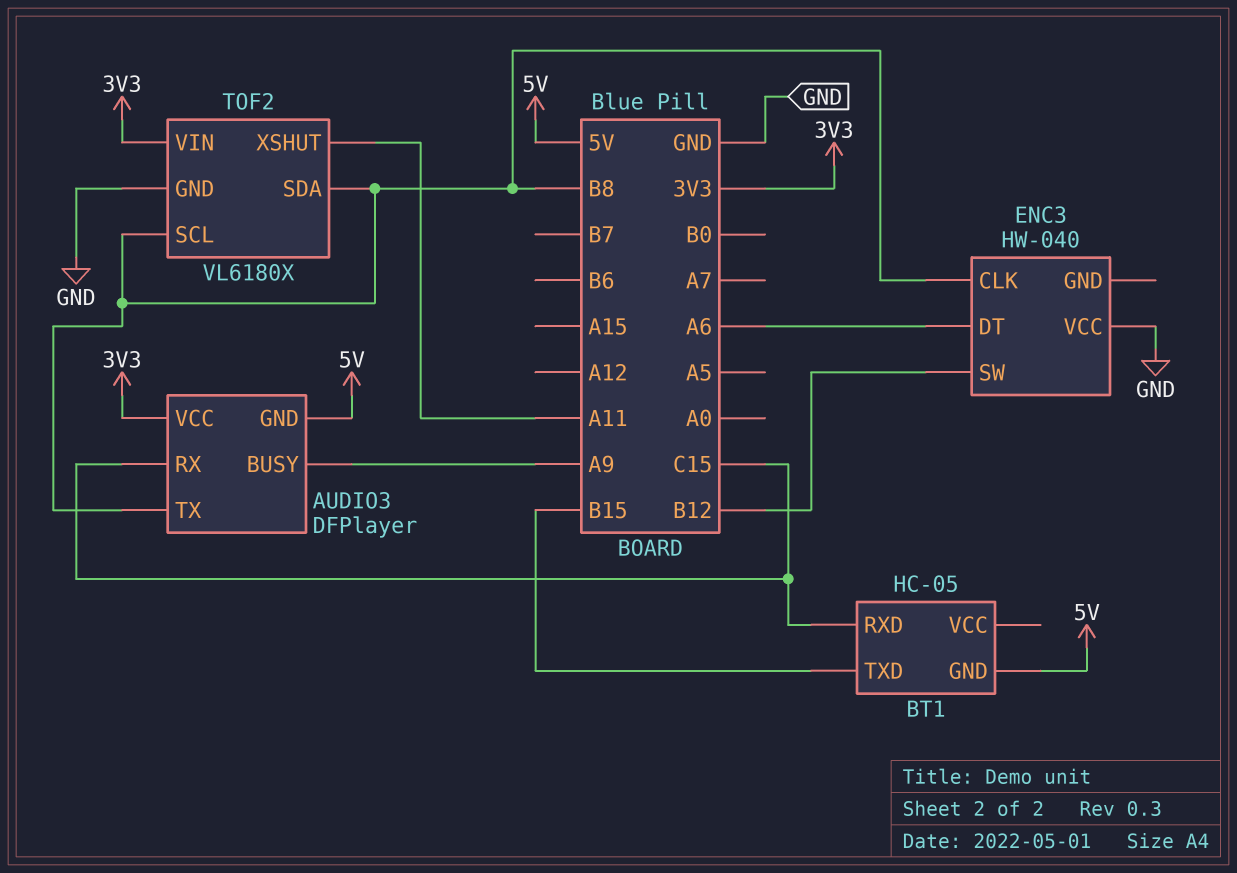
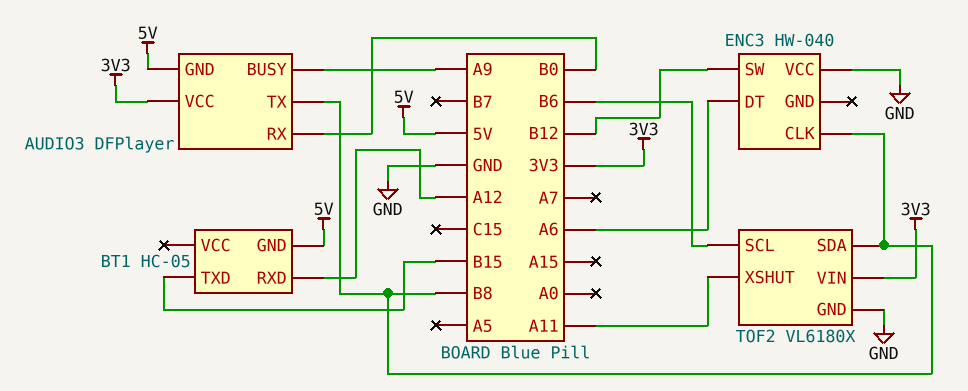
AUDIO3 pin RX: C15 -> B0
BT1 pin RXD: C15 -> A12
TOF2 pin SCL: B8 -> B6

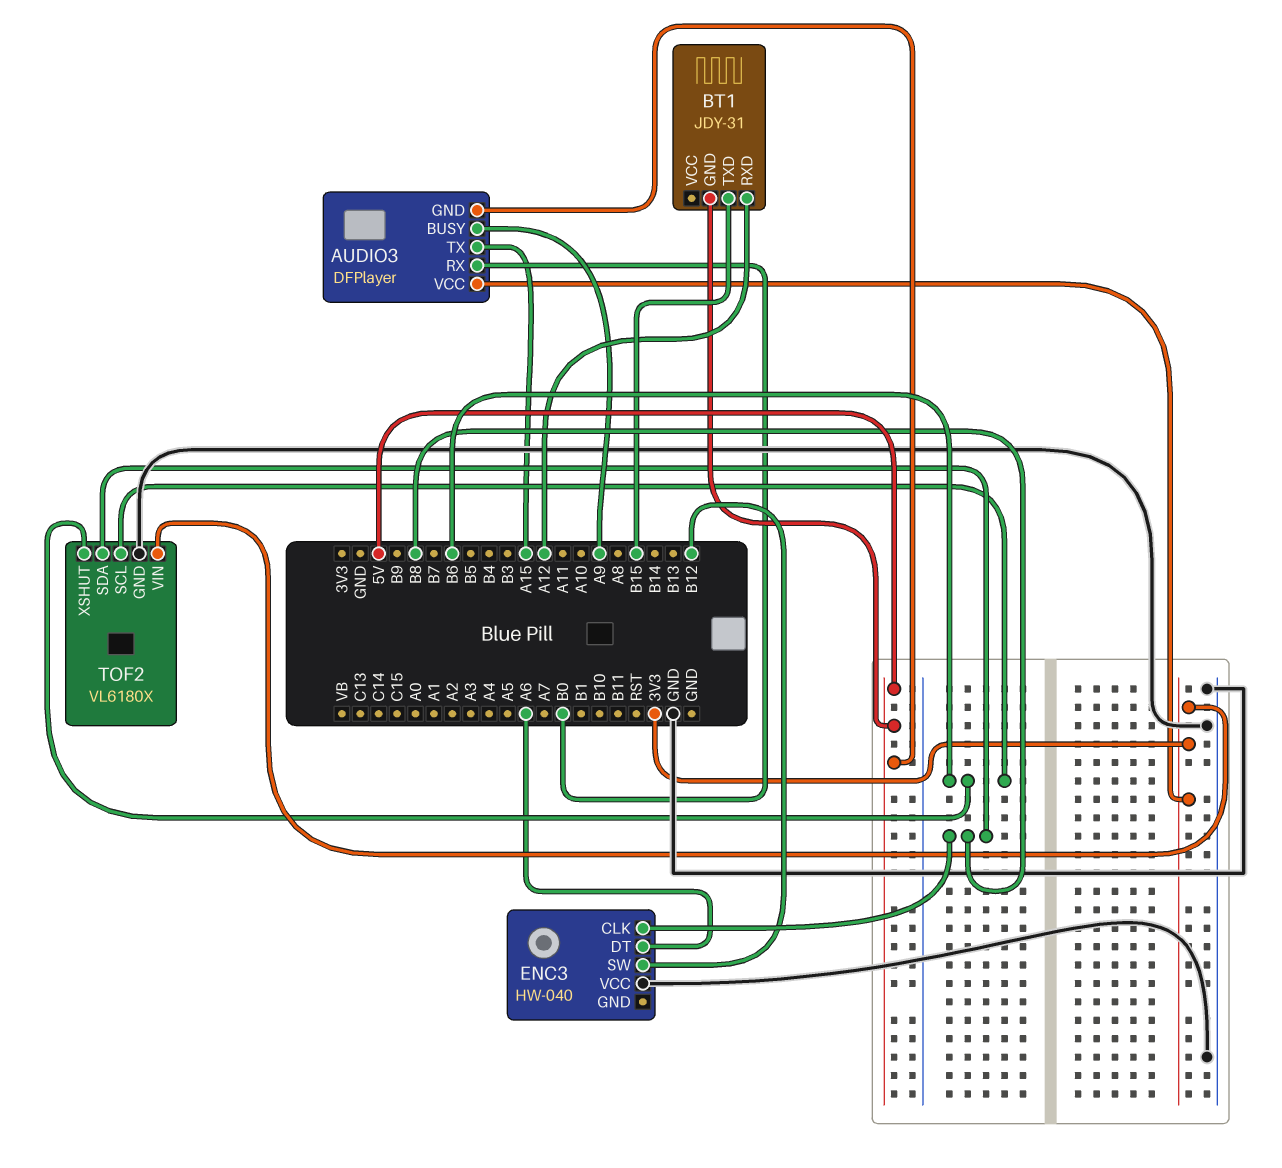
AUDIO3 pin TX: B8 -> A15
BT1: HC-05 -> JDY-31
TOF2 pin XSHUT: A11 -> B6

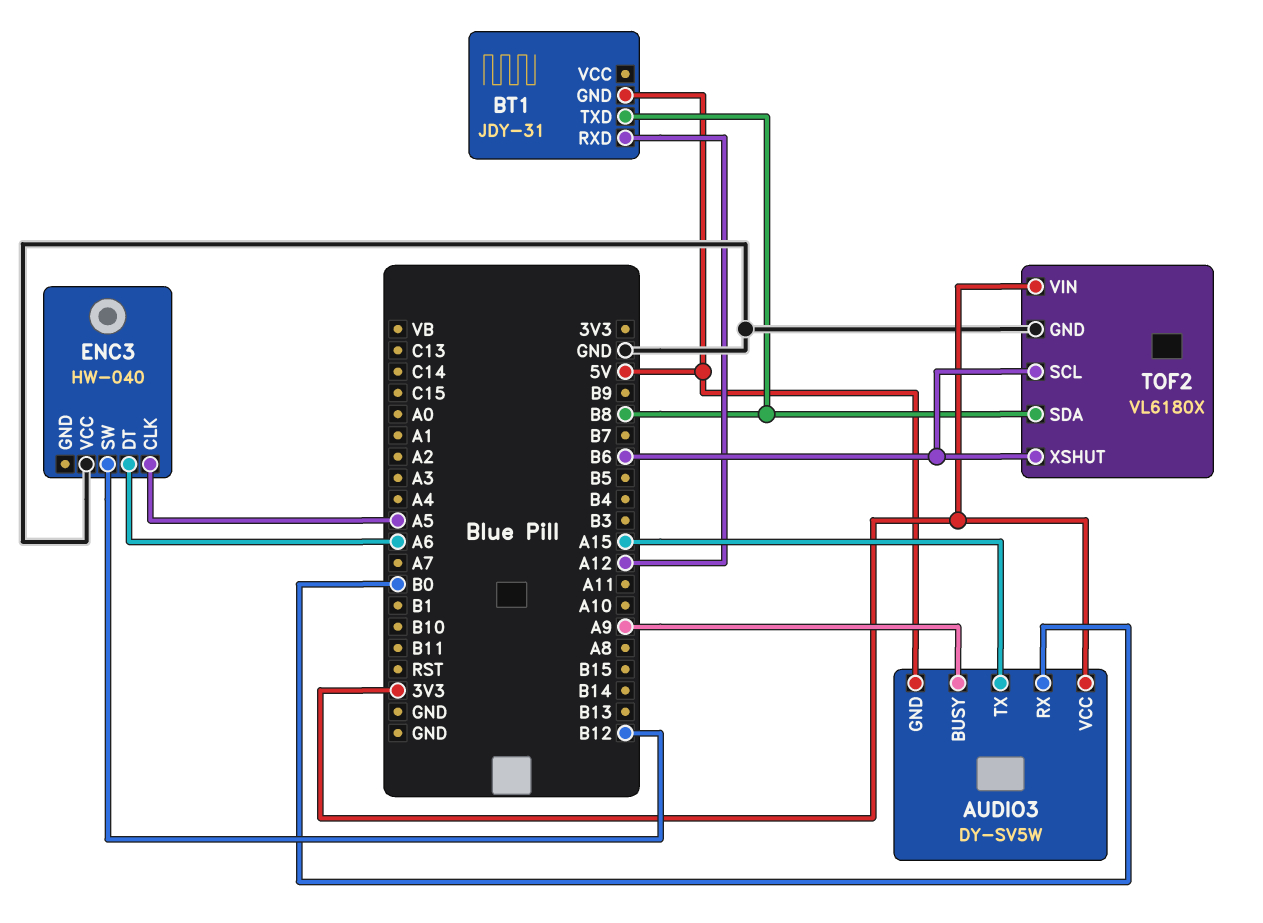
AUDIO3: DFPlayer -> DY-SV5W
BT1 pin TXD: B15 -> B8
ENC3 pin CLK: B8 -> A5

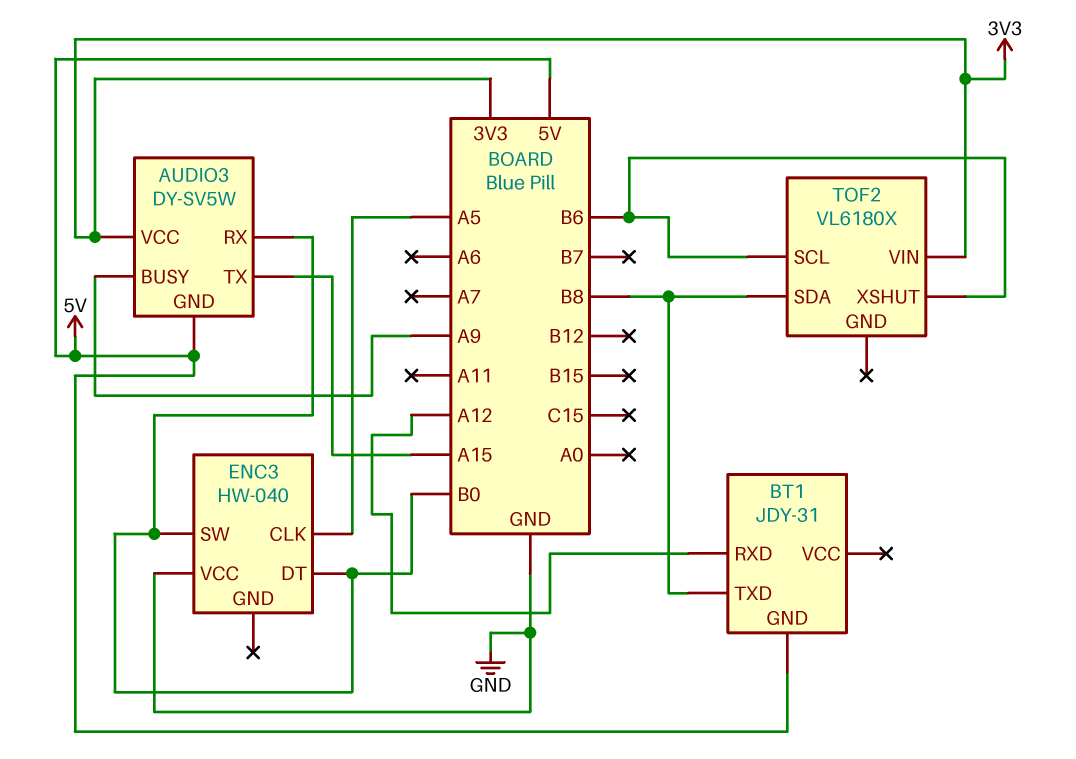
ENC3 pin DT: A6 -> B0
ENC3 pin SW: B12 -> B0
TOF2 pin GND: GND -> none

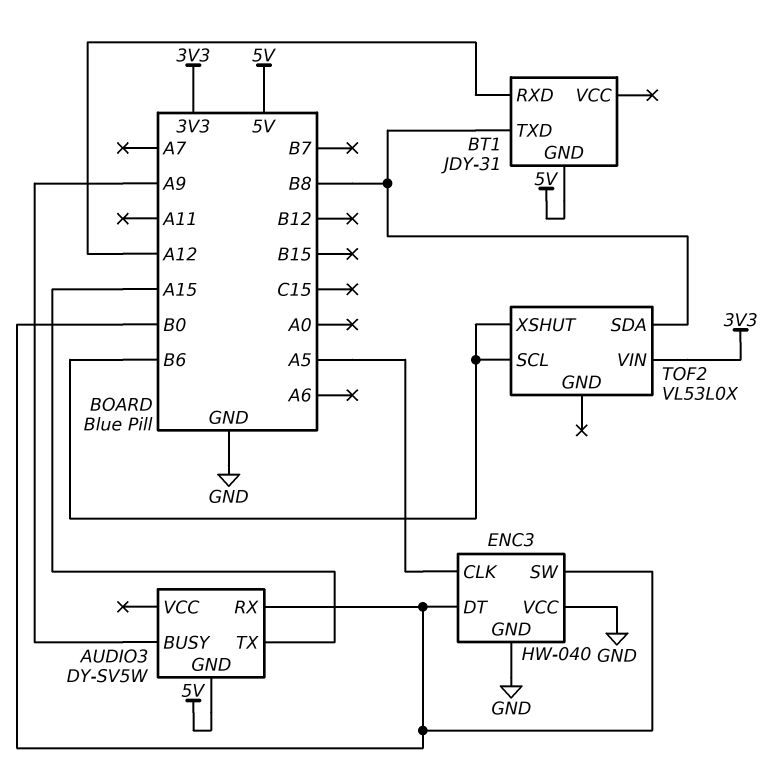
AUDIO3 pin VCC: 3V3 -> none
ENC3 pin GND: none -> GND
TOF2: VL6180X -> VL53L0X

